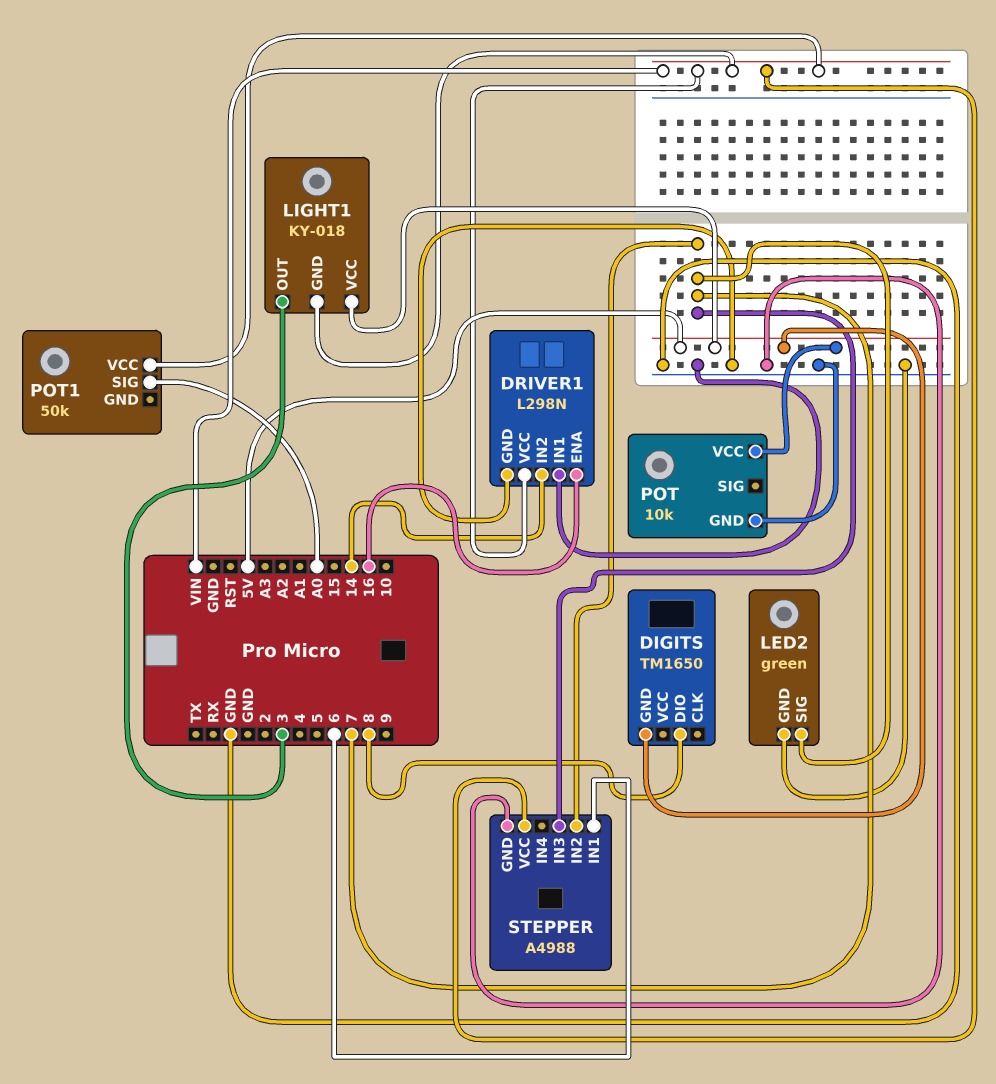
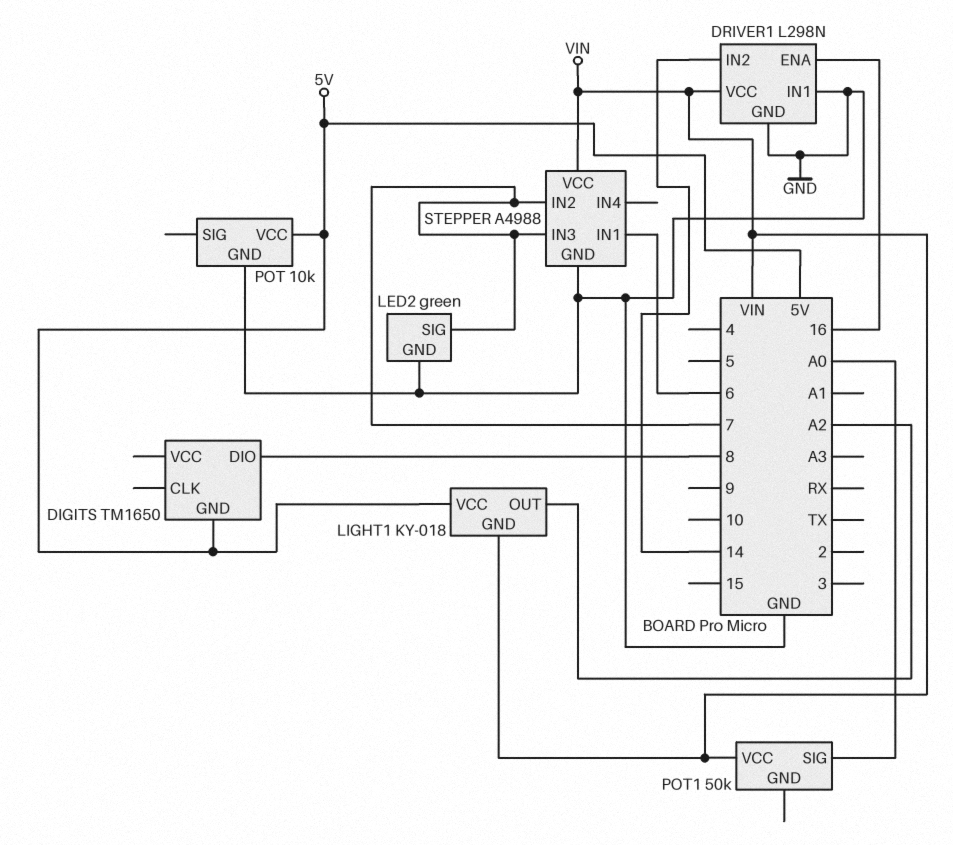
LIGHT1 pin OUT: 3 -> A2

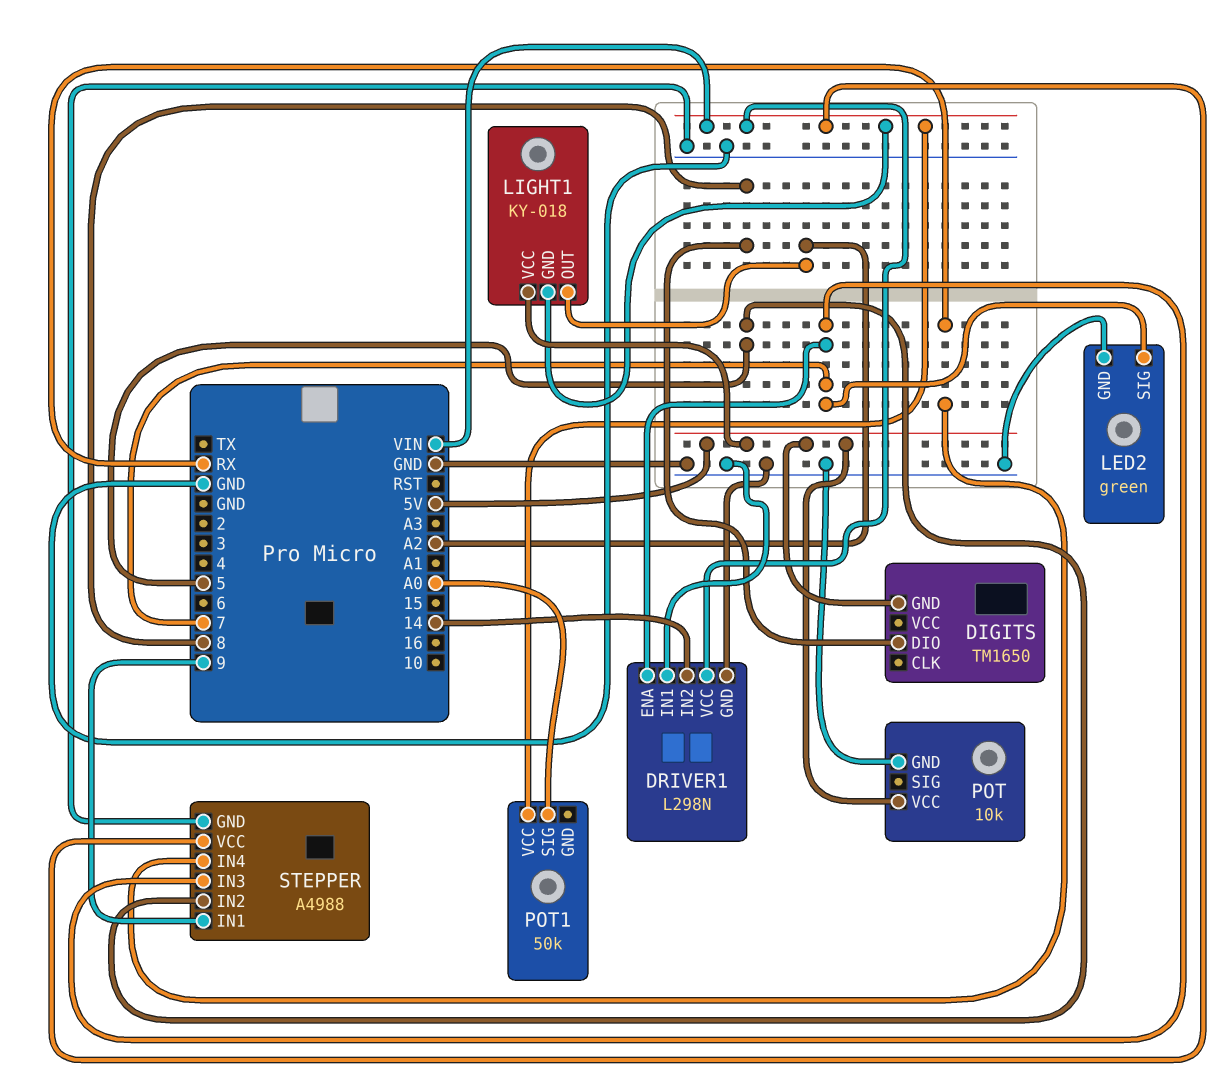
DRIVER1 pin ENA: 16 -> 7
STEPPER pin IN1: 6 -> 9
STEPPER pin IN2: 7 -> 5
STEPPER pin IN4: none -> RX

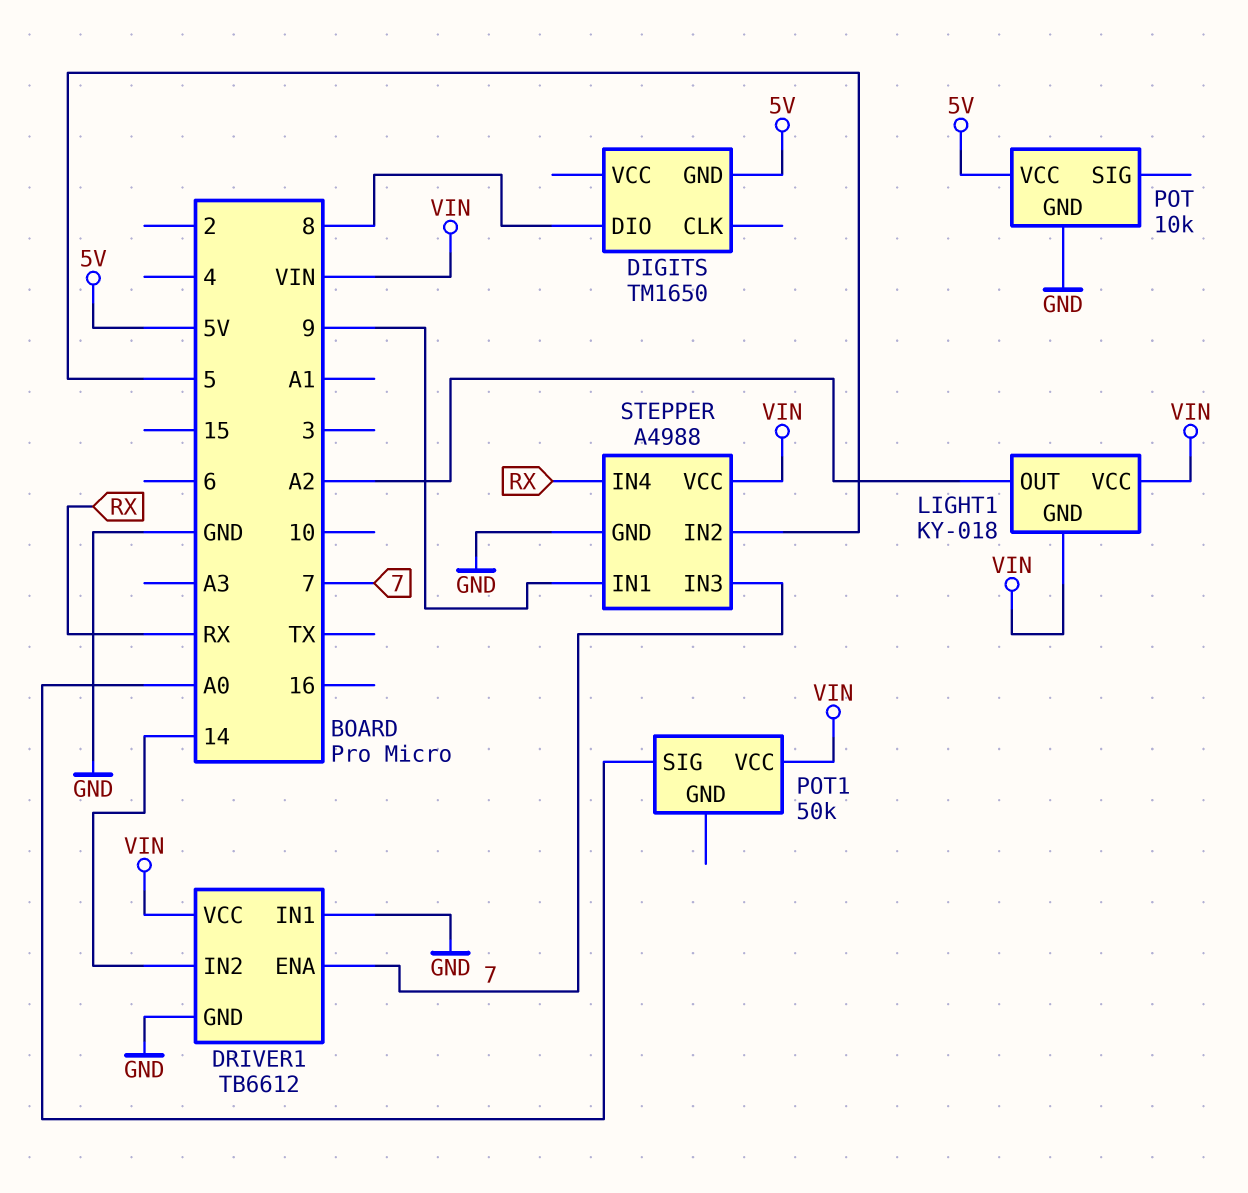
DRIVER1: L298N -> TB6612
LED2: green -> none
LED2 pin GND: GND -> none
LED2 pin SIG: 7 -> none
LIGHT1 pin VCC: 5V -> VIN

